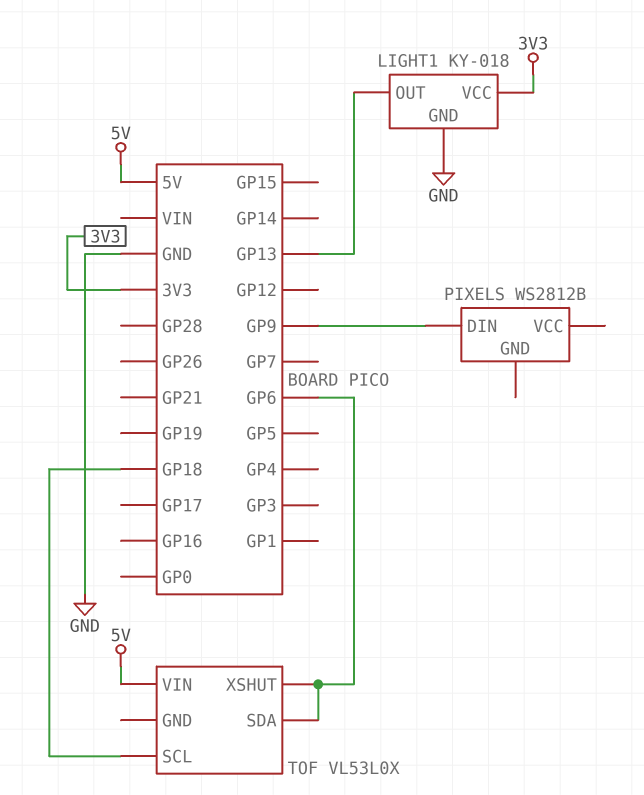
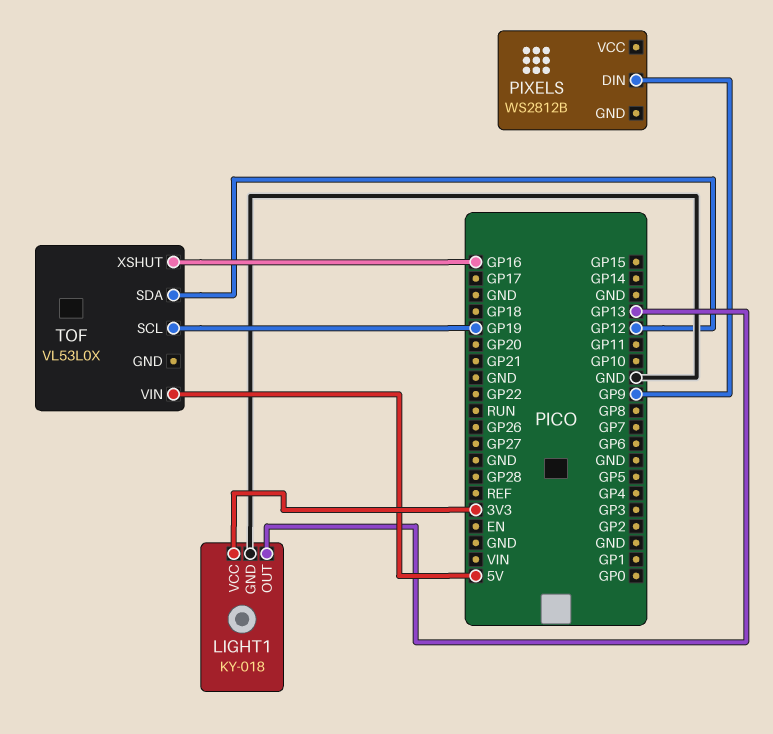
TOF pin SCL: GP18 -> GP19
TOF pin SDA: GP6 -> GP12
TOF pin XSHUT: GP6 -> GP16

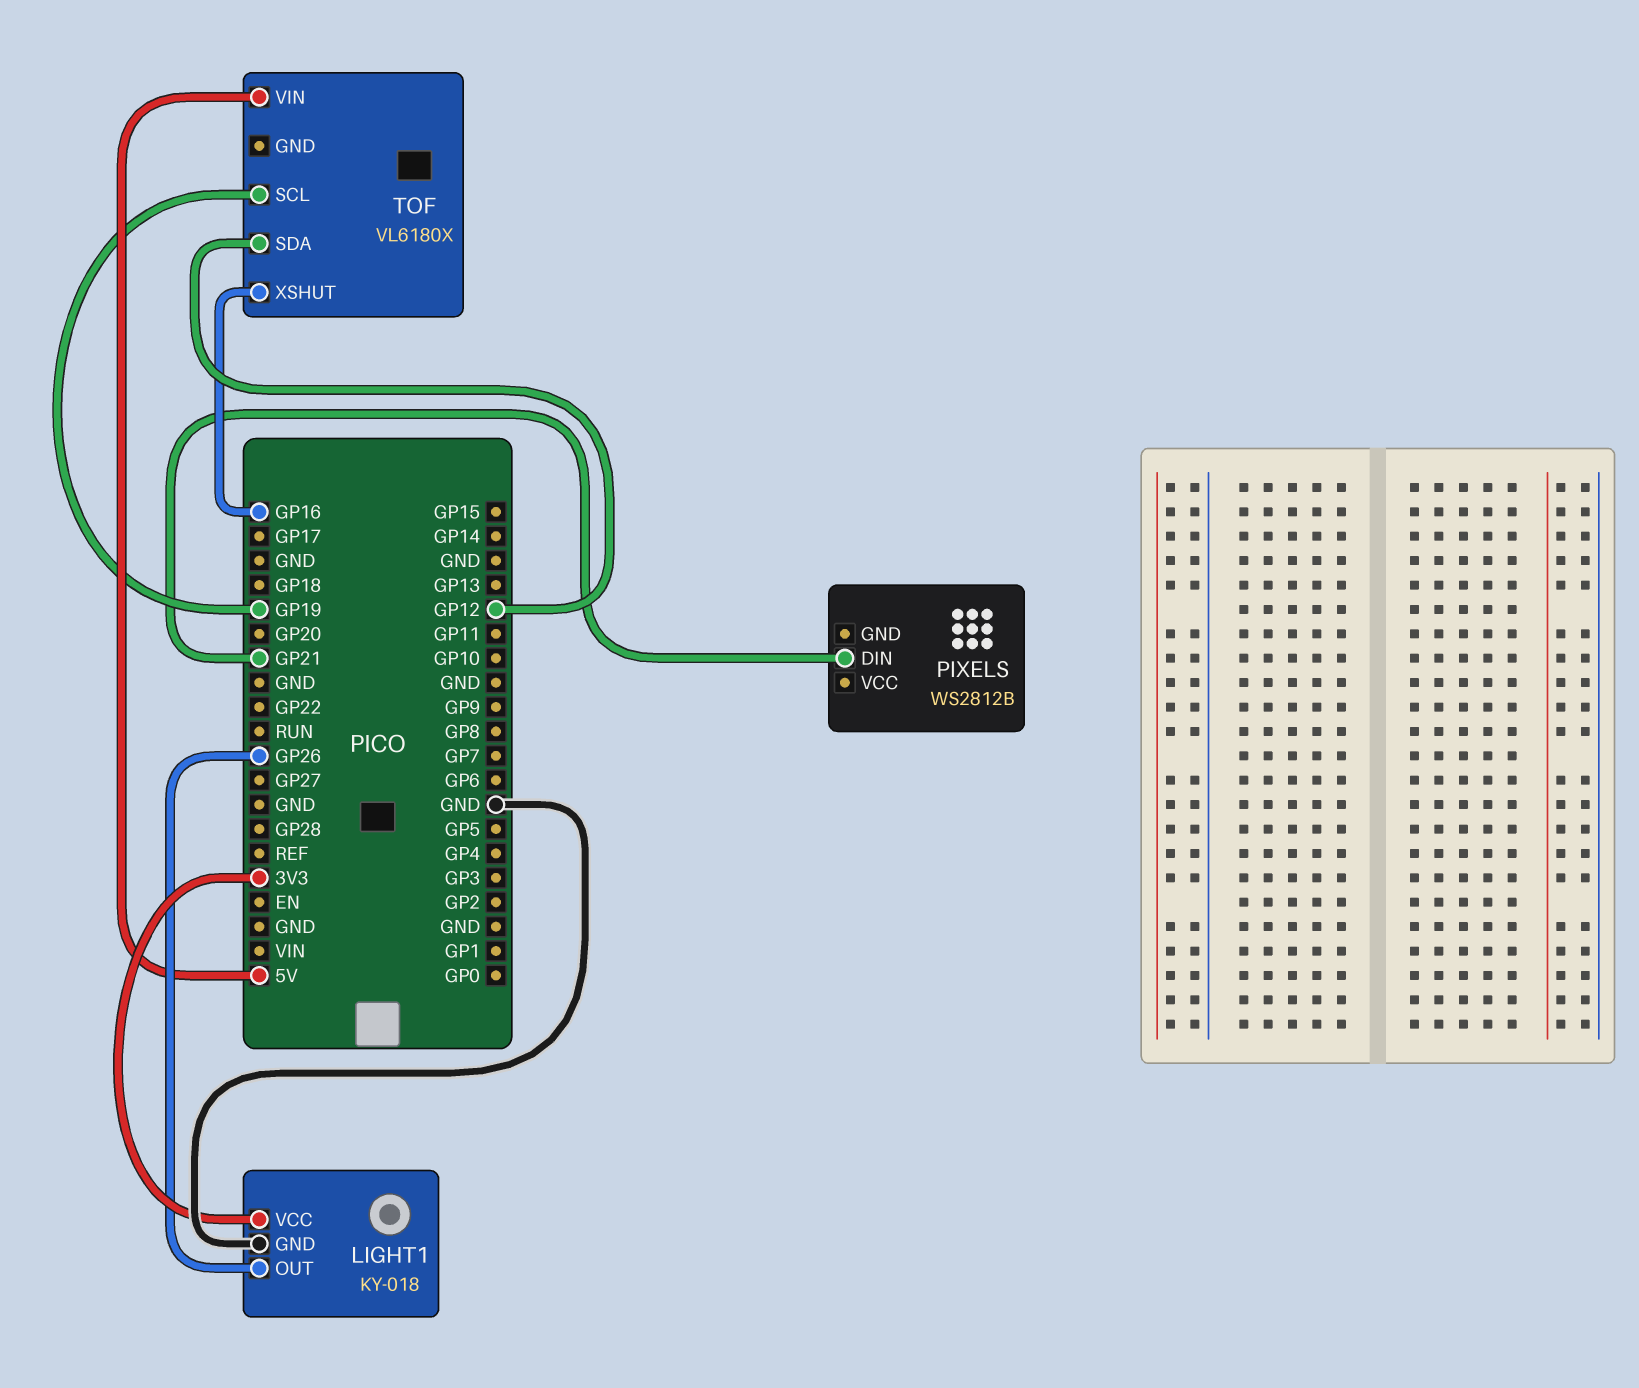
LIGHT1 pin OUT: GP13 -> GP26
PIXELS pin DIN: GP9 -> GP21
TOF: VL53L0X -> VL6180X

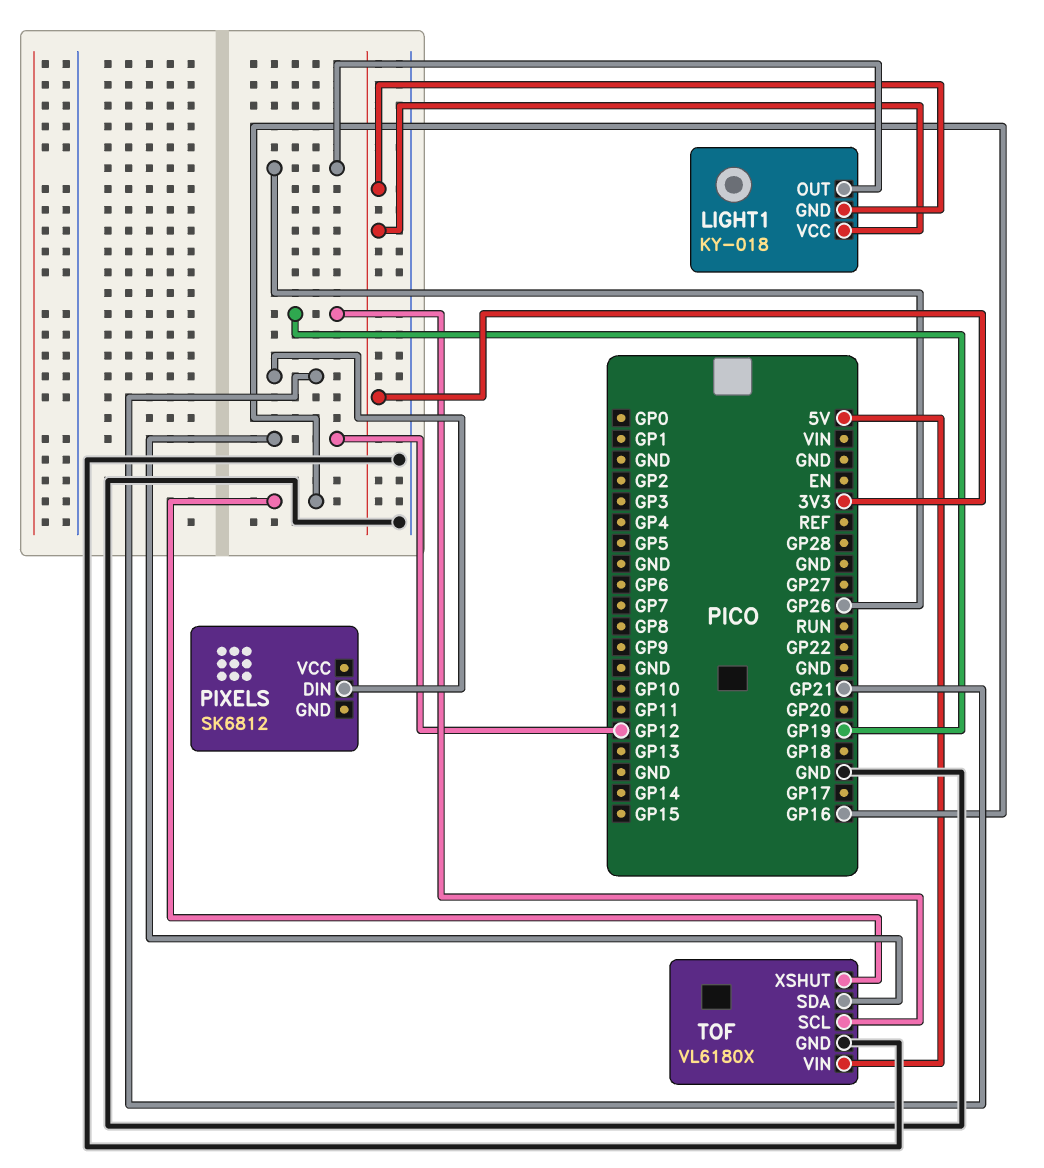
LIGHT1 pin GND: GND -> 3V3
PIXELS: WS2812B -> SK6812
TOF pin GND: none -> GND

